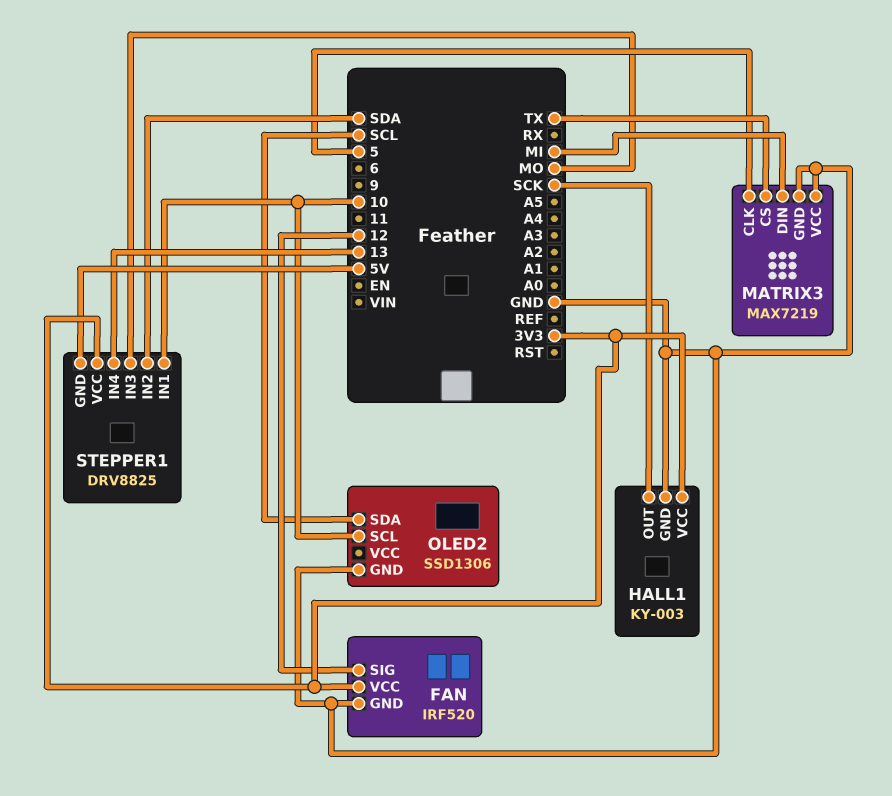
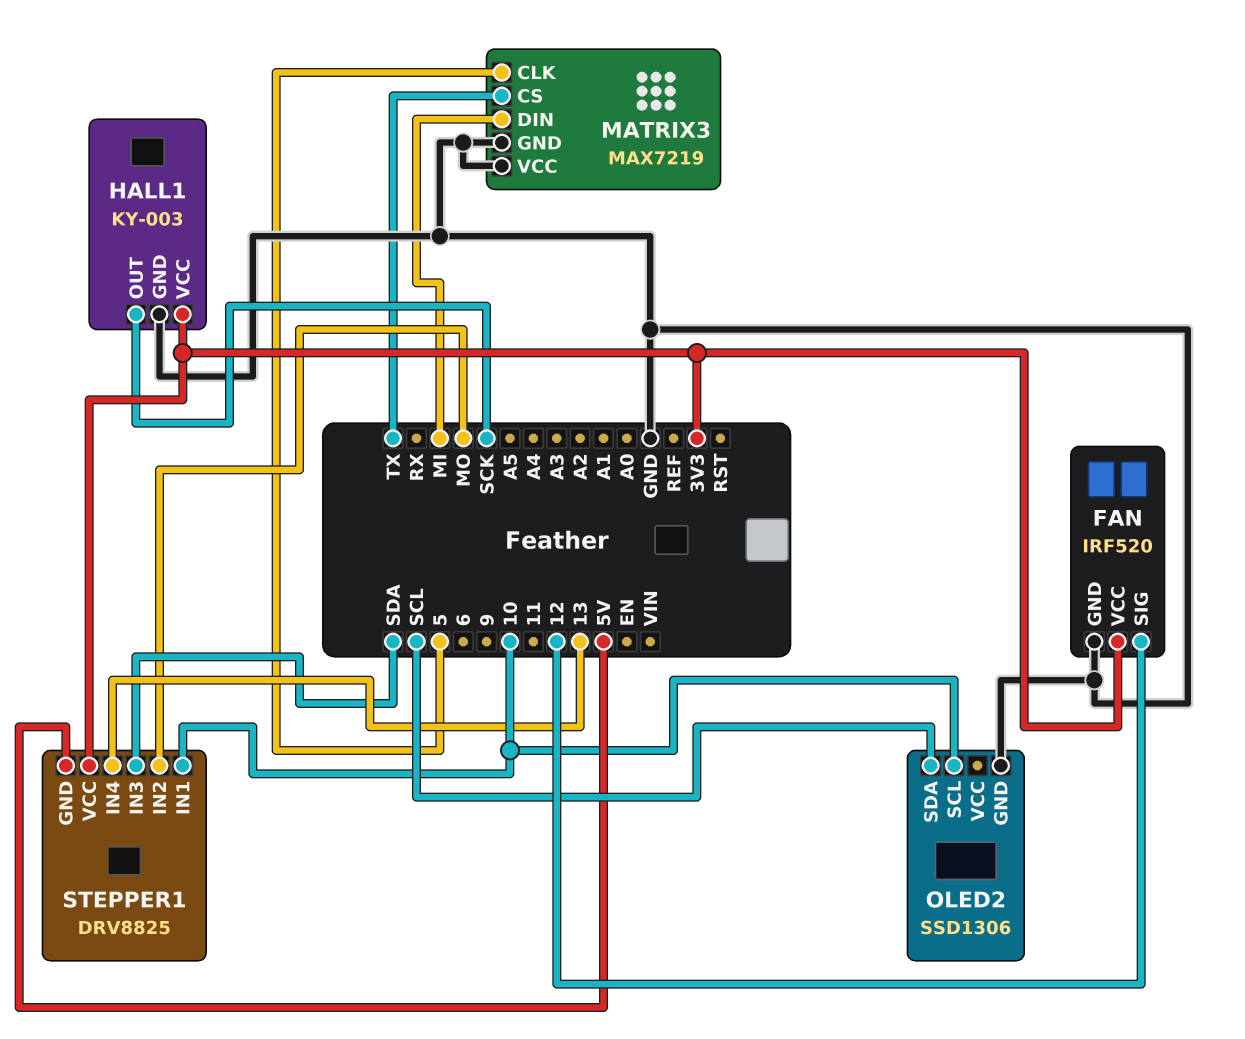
STEPPER1 pin IN2: SDA -> MO
STEPPER1 pin IN3: MO -> SDA

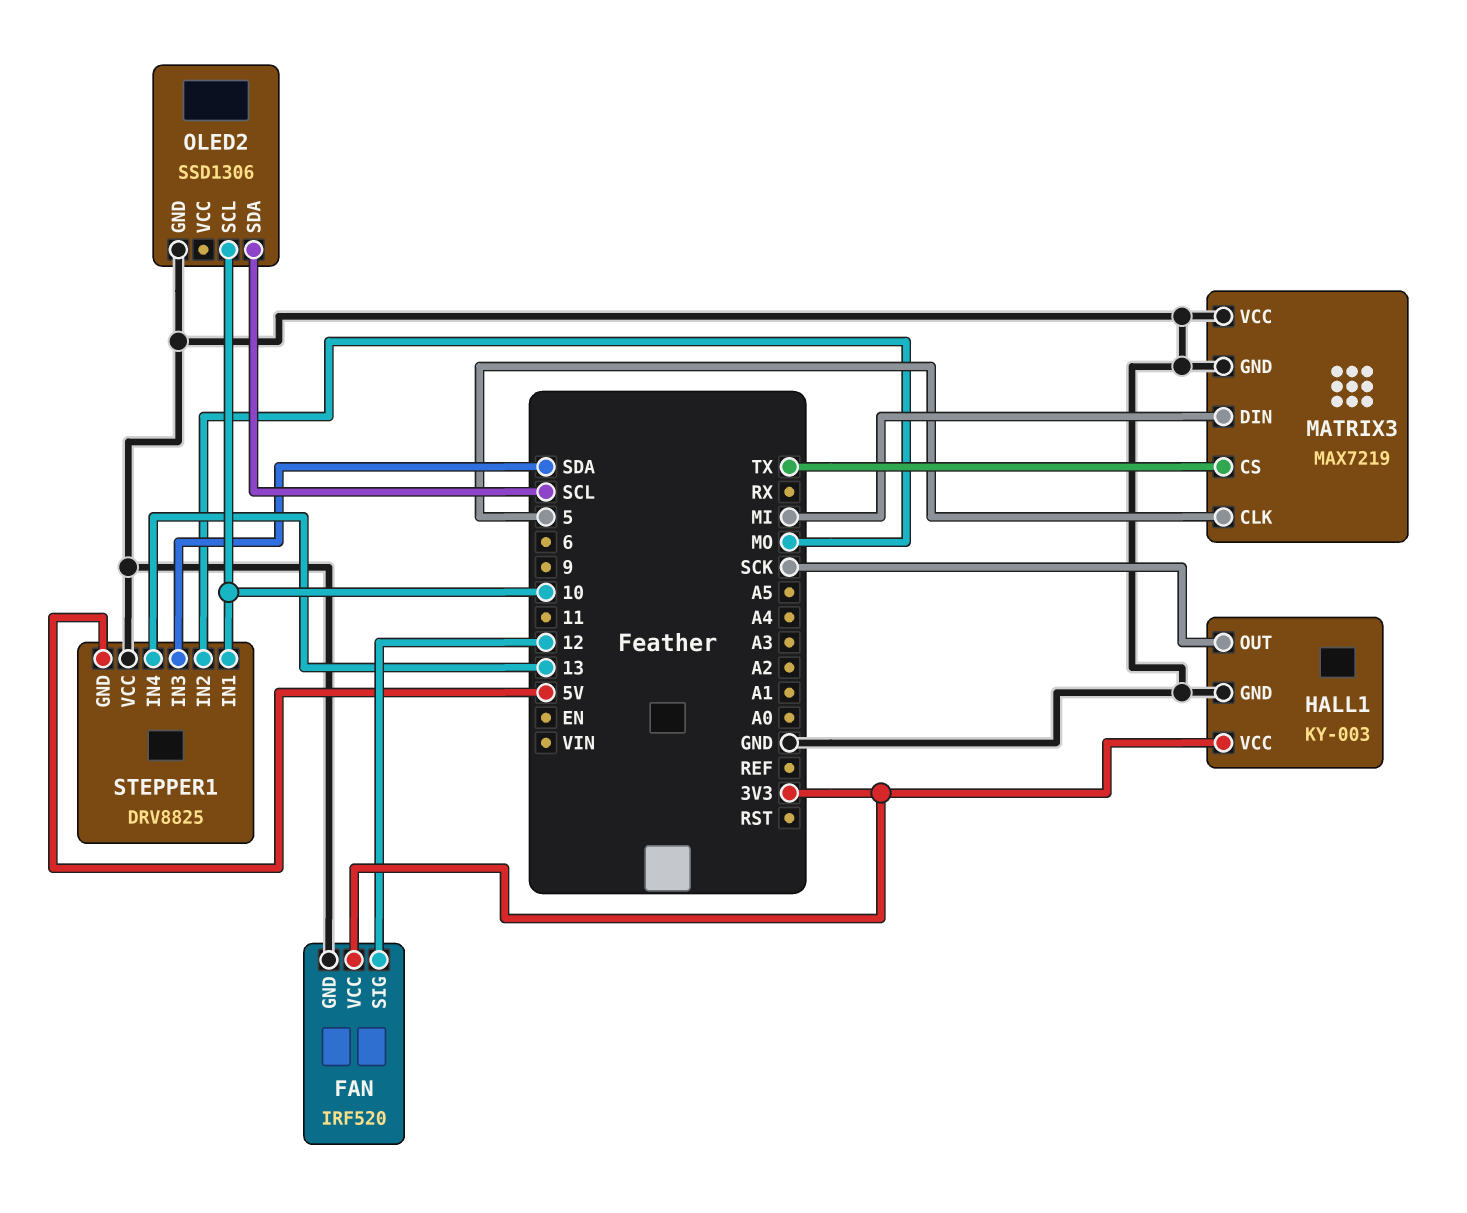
STEPPER1 pin VCC: 3V3 -> GND

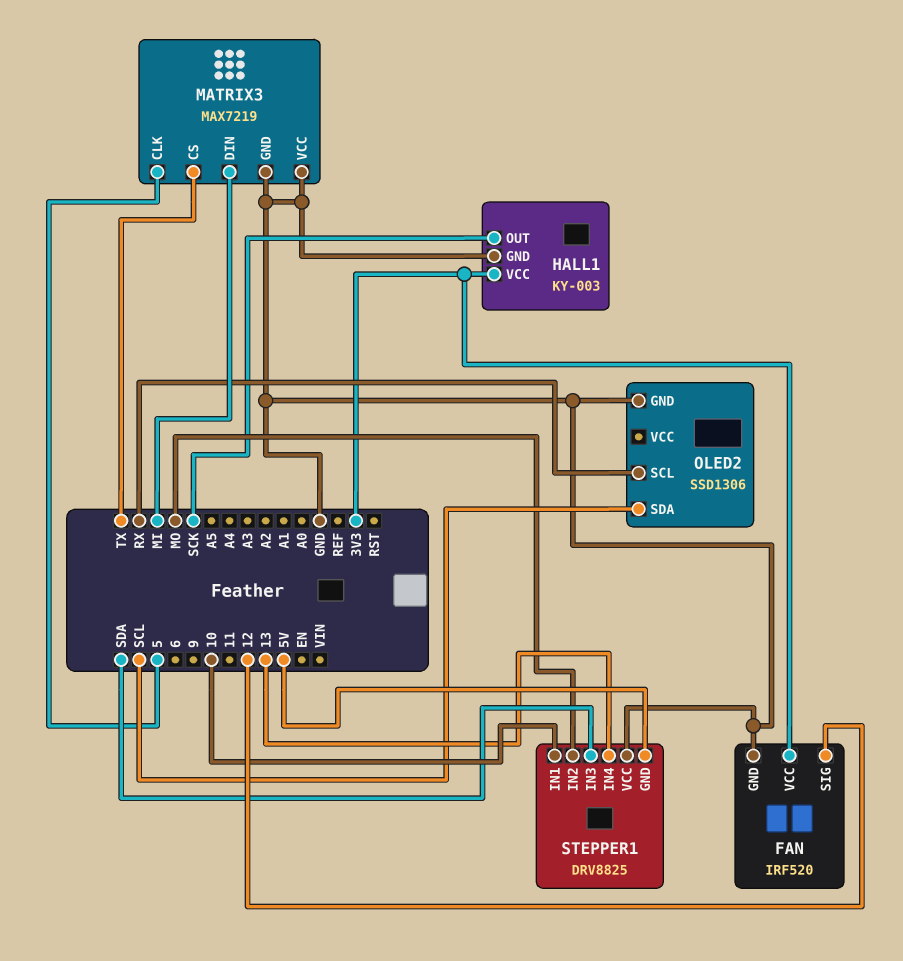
OLED2 pin SCL: 10 -> RX

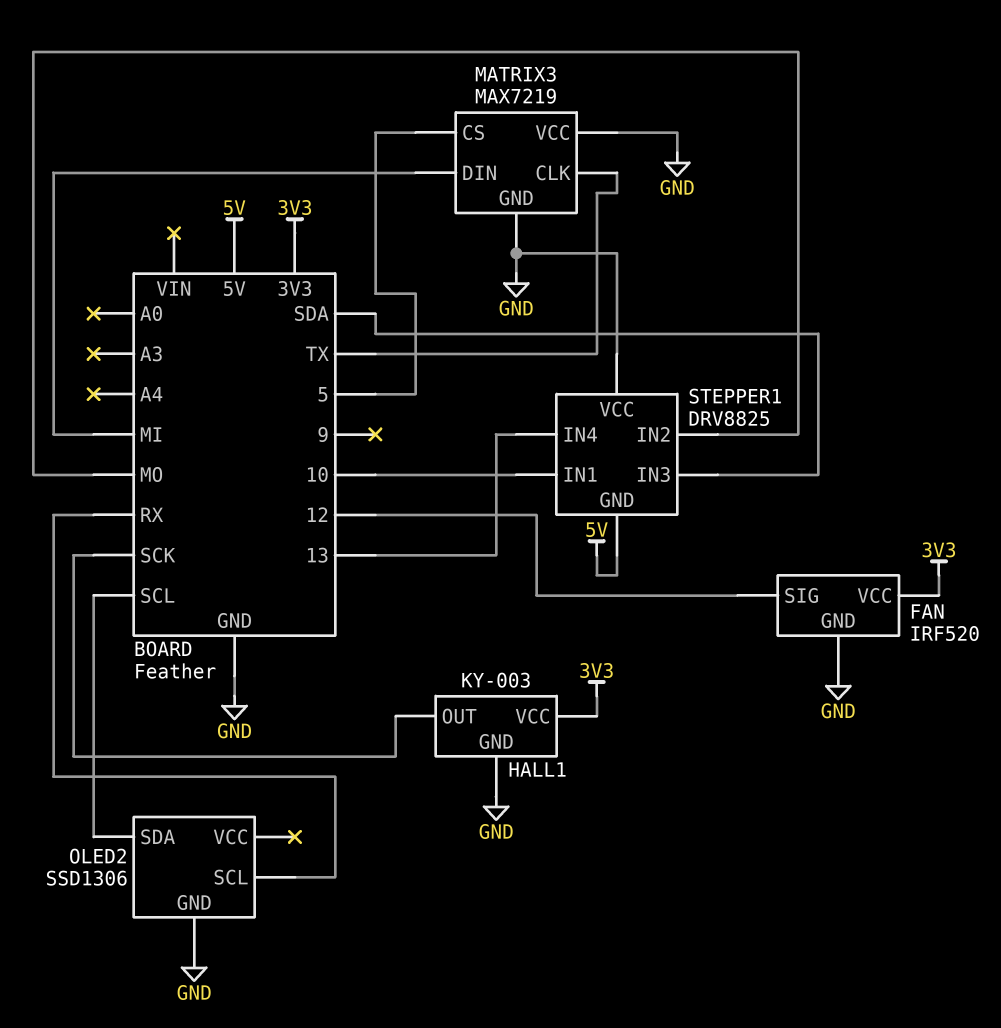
MATRIX3 pin CLK: 5 -> TX
MATRIX3 pin CS: TX -> 5

